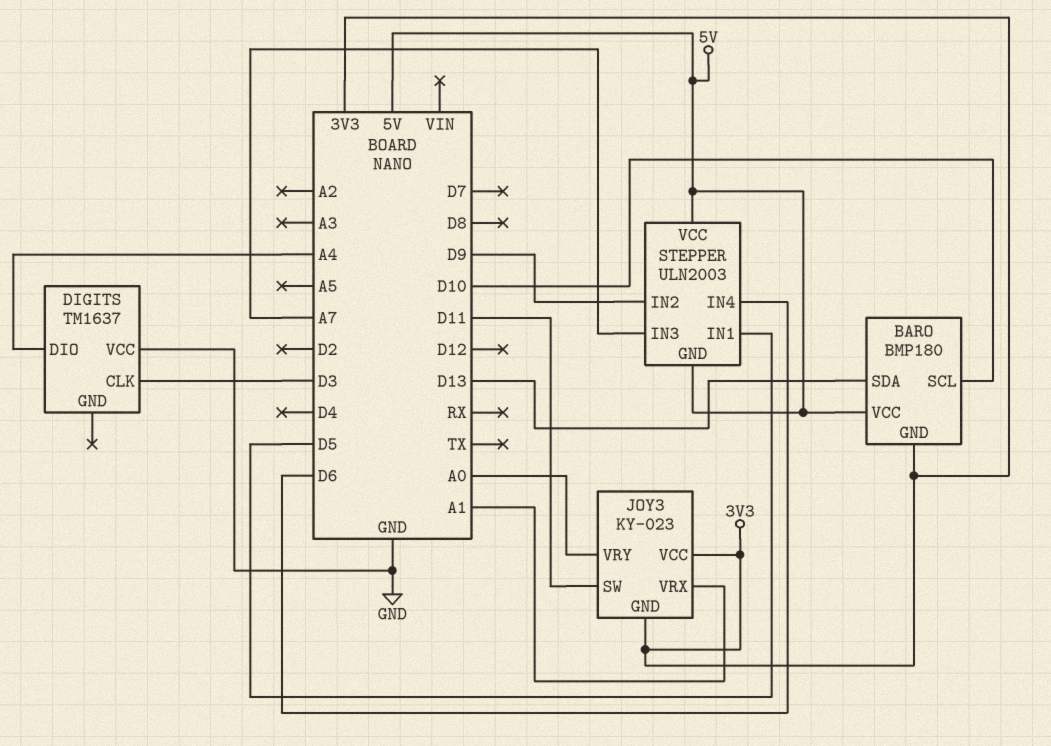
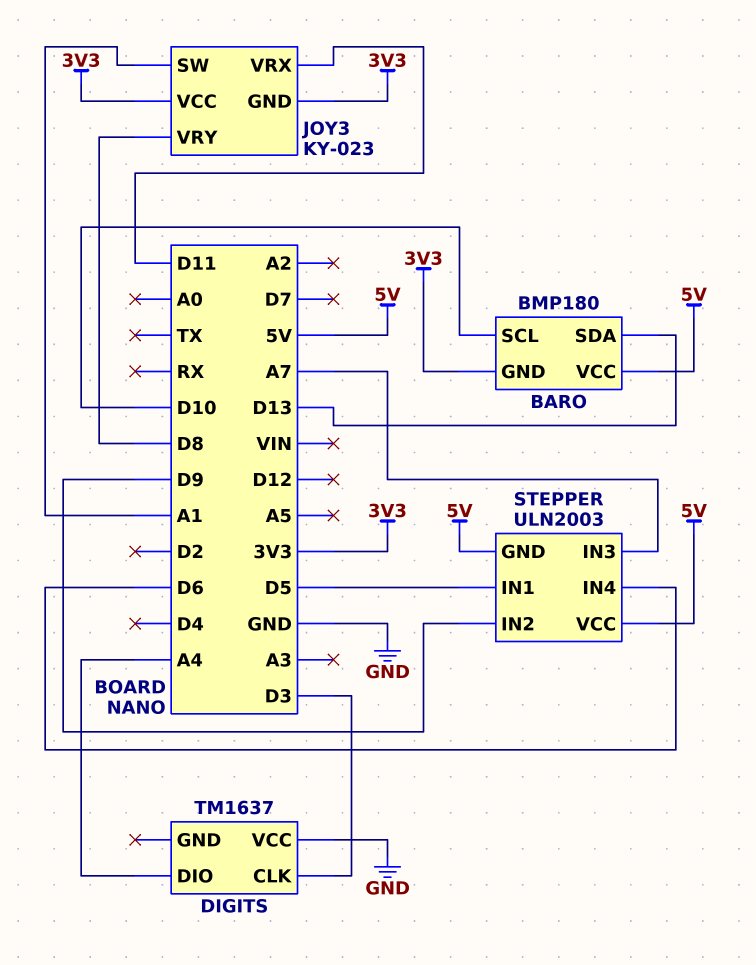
JOY3 pin SW: D11 -> A1
JOY3 pin VRX: A1 -> D11
JOY3 pin VRY: A0 -> D8

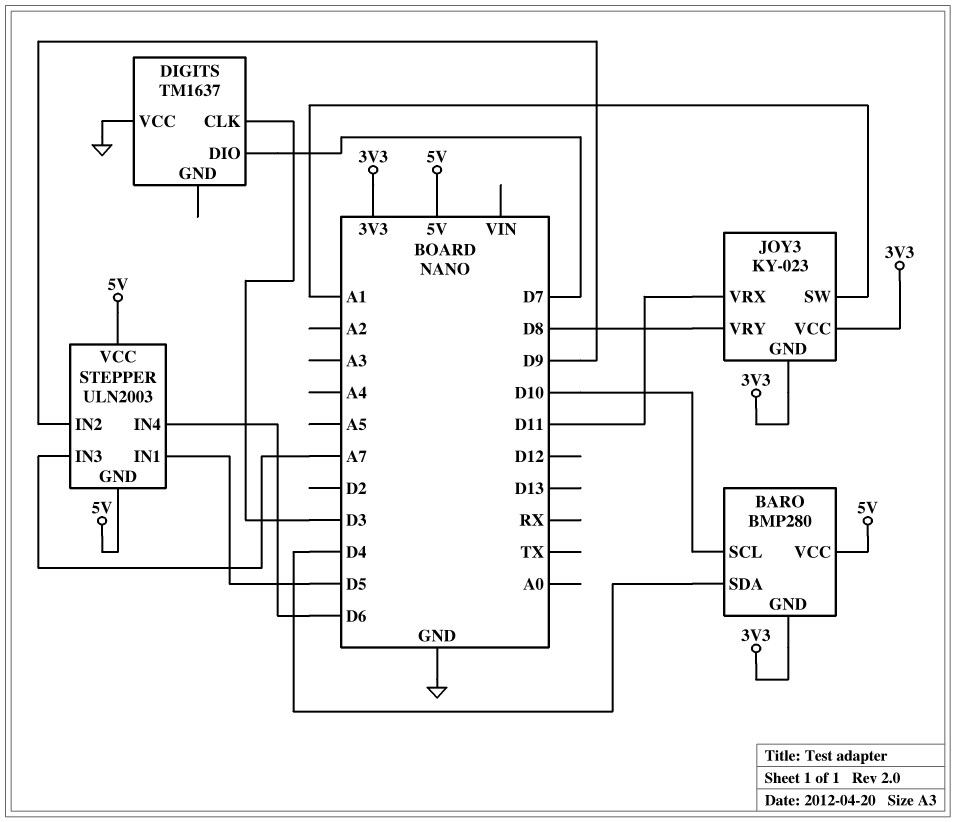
BARO: BMP180 -> BMP280
BARO pin SDA: D13 -> D4
DIGITS pin DIO: A4 -> D7

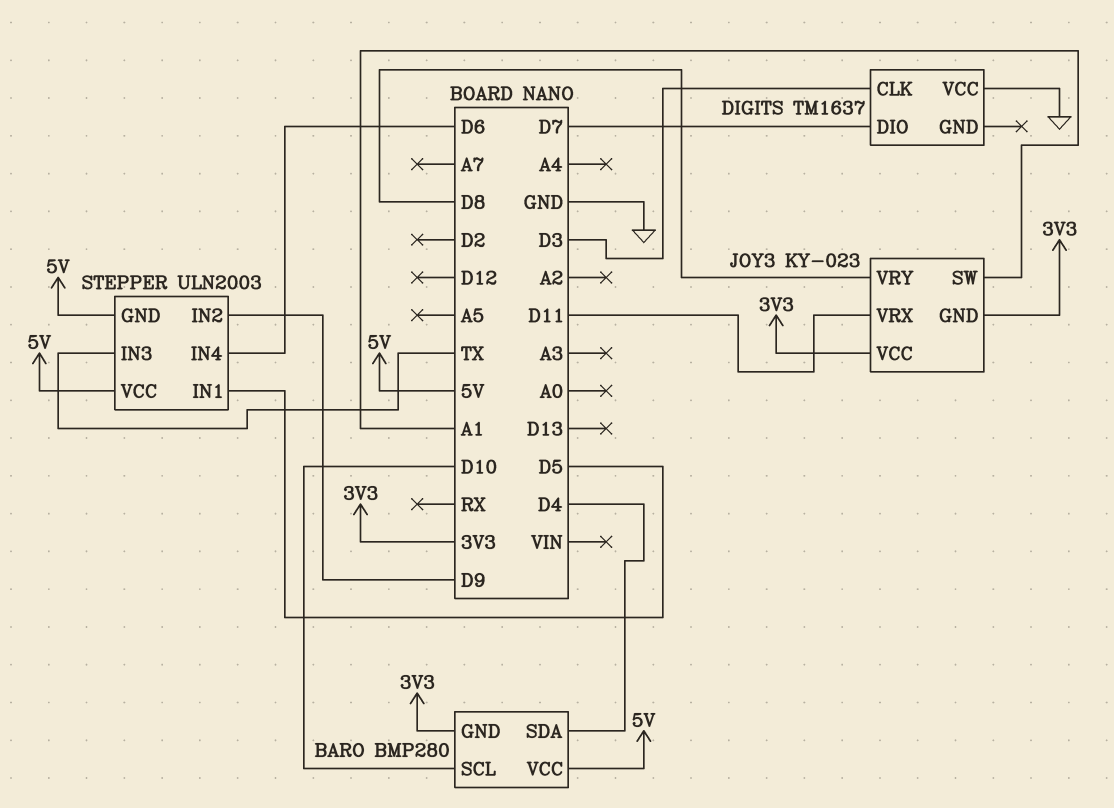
STEPPER pin IN3: A7 -> TX

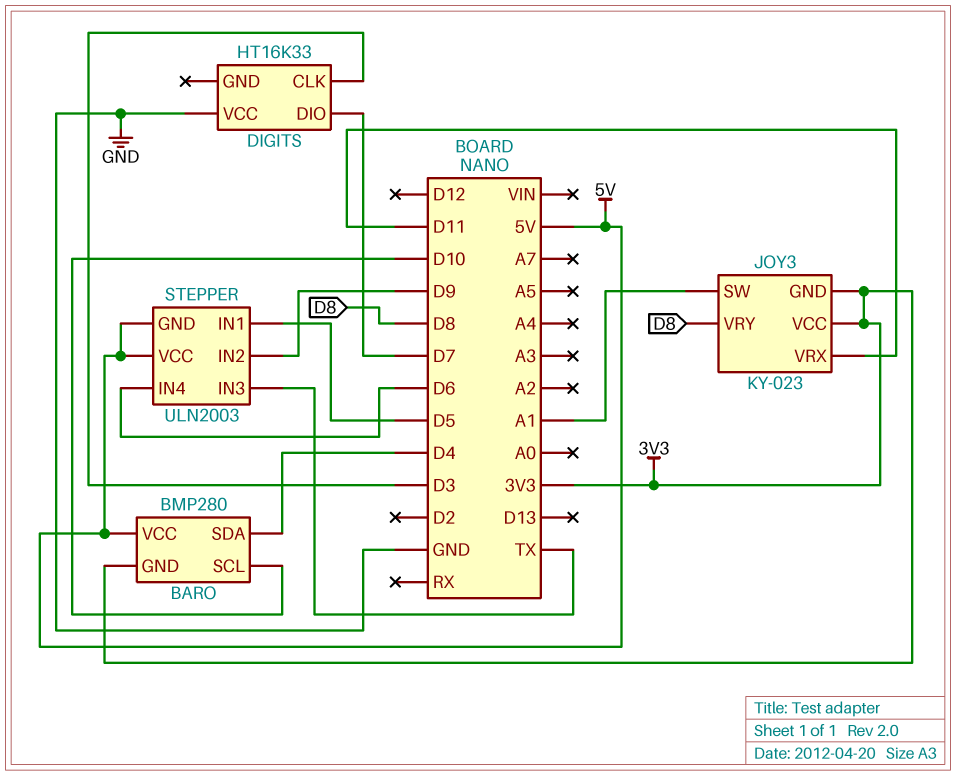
DIGITS: TM1637 -> HT16K33

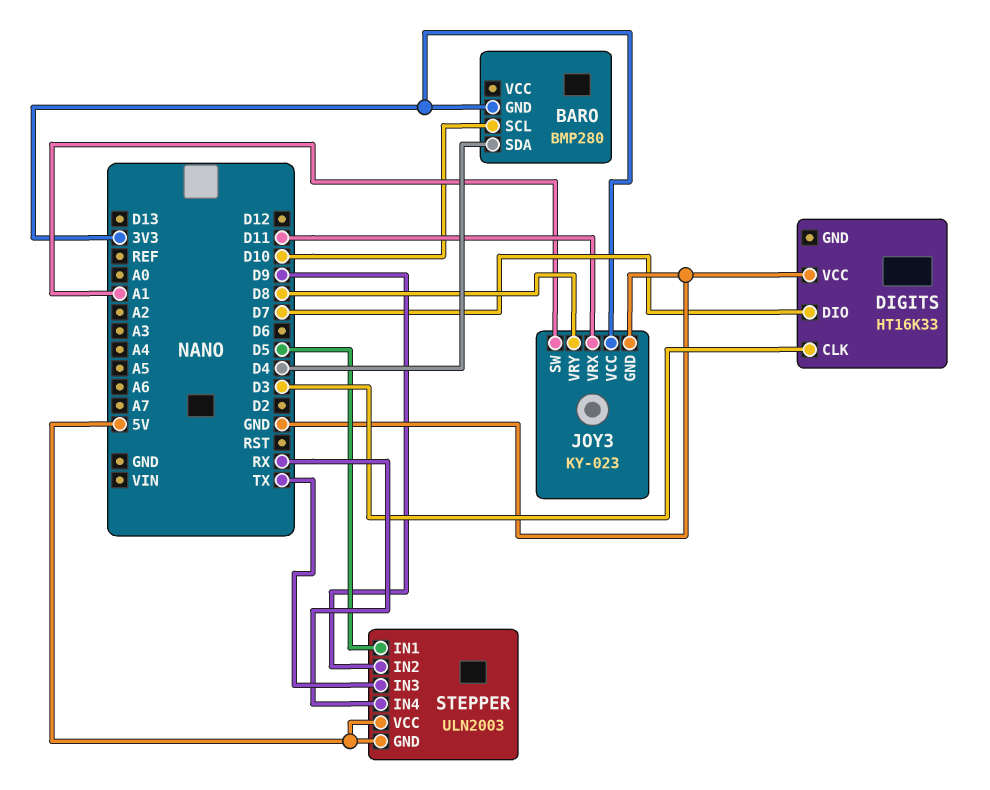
BARO pin VCC: 5V -> none
JOY3 pin GND: 3V3 -> GND
STEPPER pin IN4: D6 -> RX

